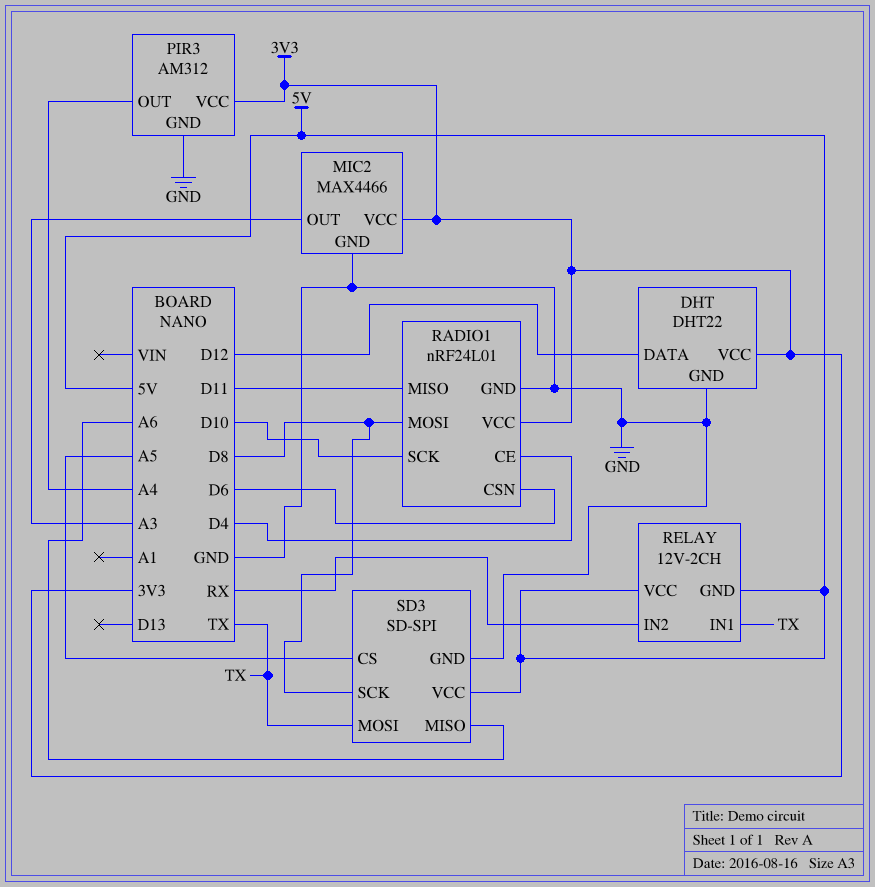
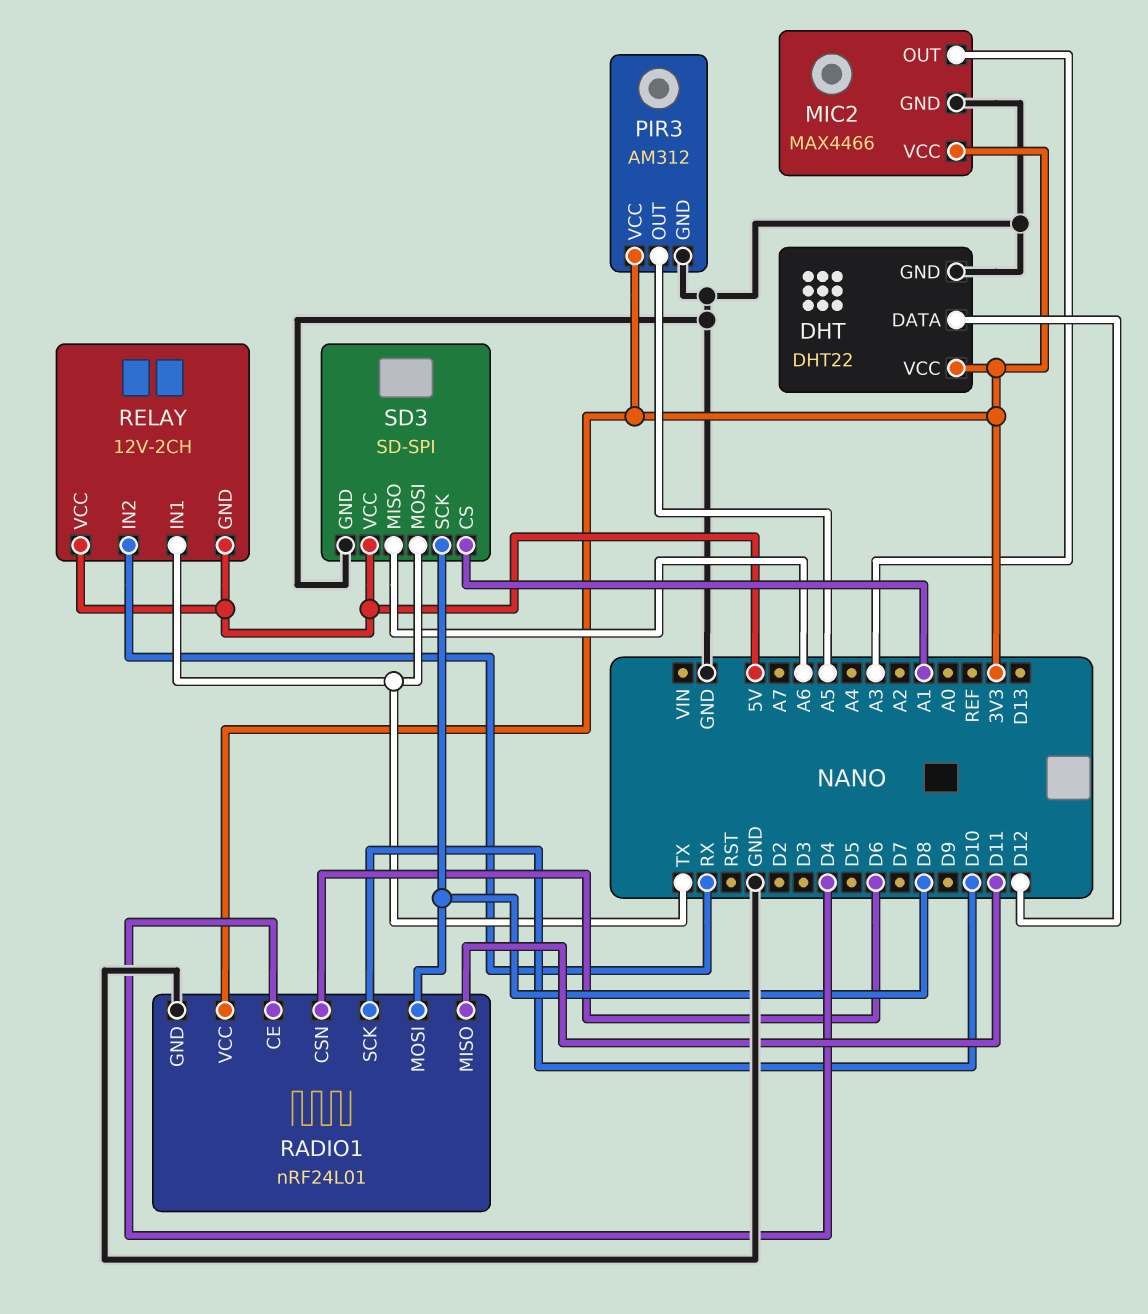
PIR3 pin OUT: A4 -> A5
SD3 pin CS: A5 -> A1

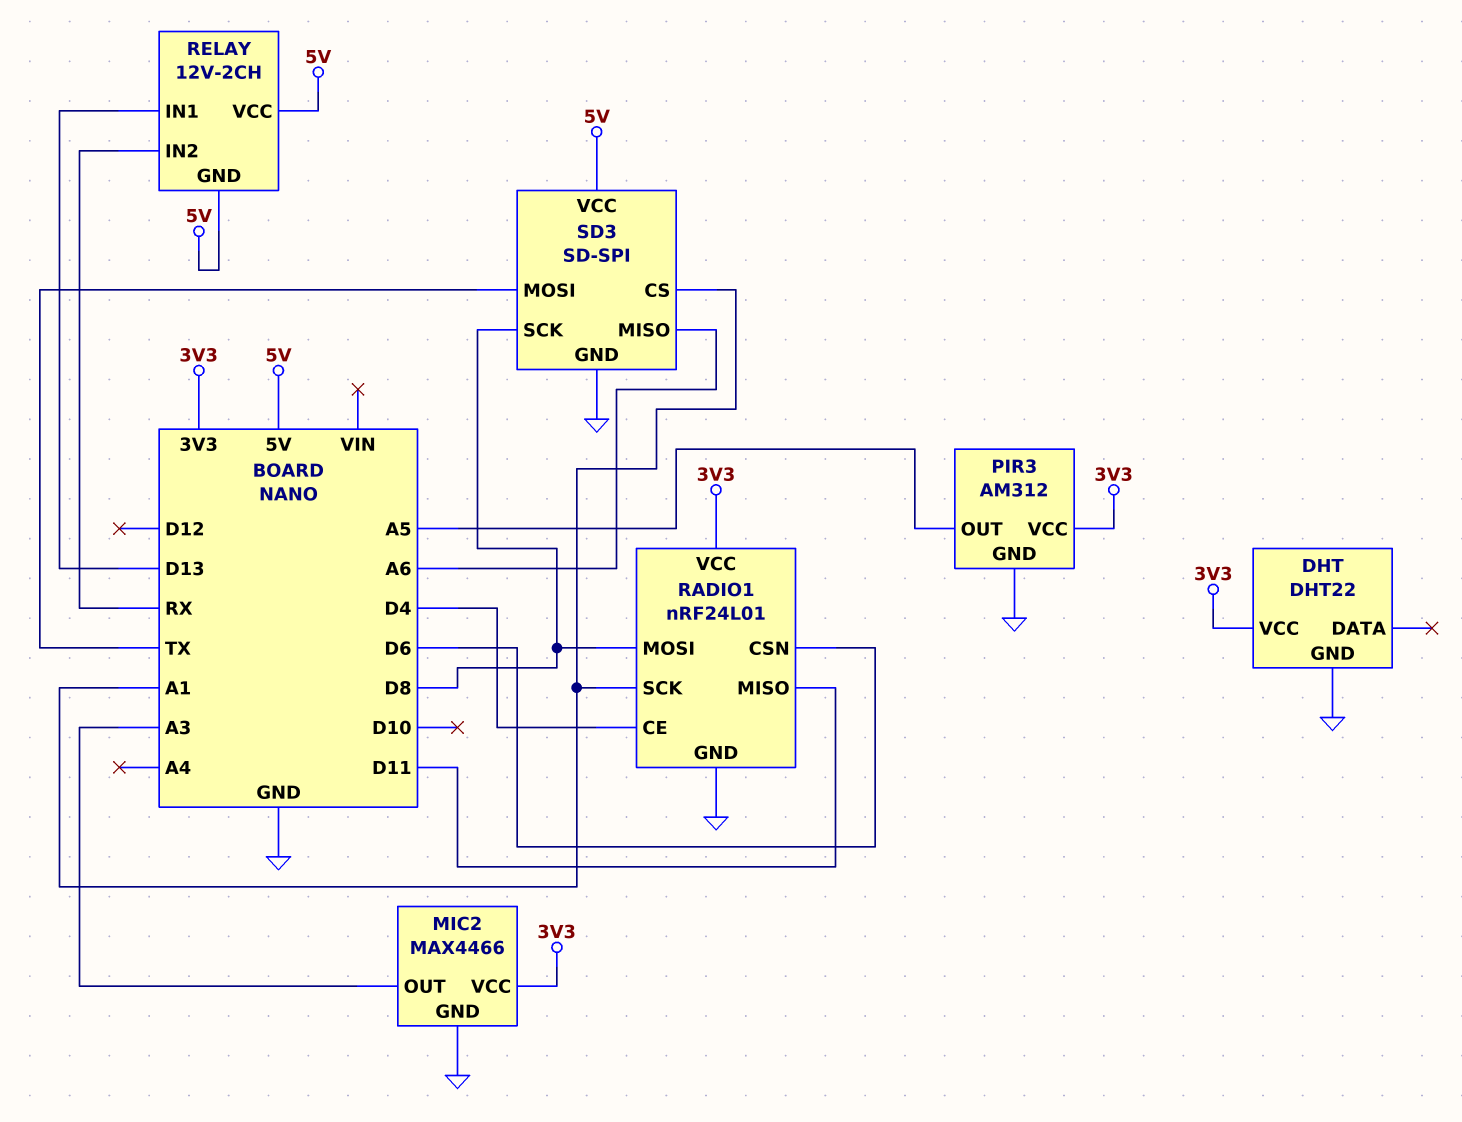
DHT pin DATA: D12 -> none
RADIO1 pin SCK: D10 -> A1
RELAY pin IN1: TX -> D13

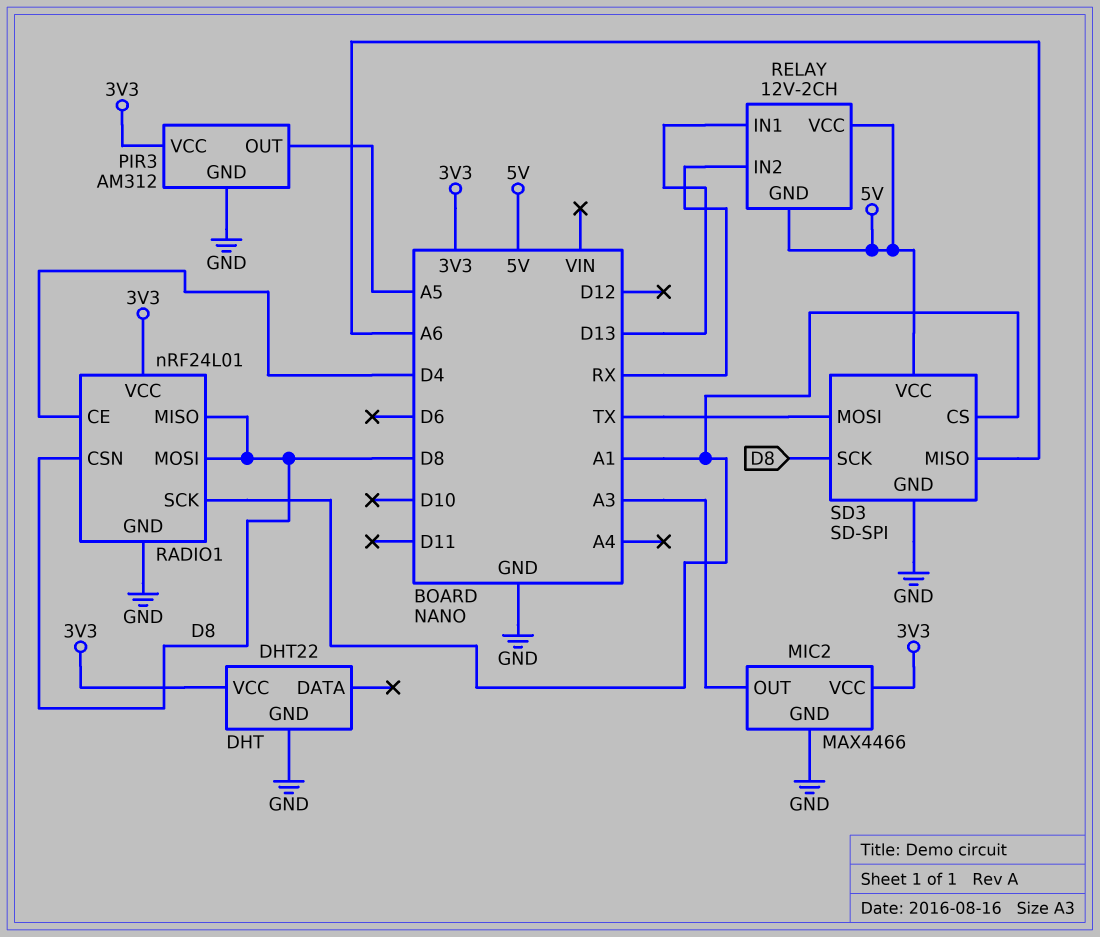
RADIO1 pin CSN: D6 -> D8
RADIO1 pin MISO: D11 -> D8

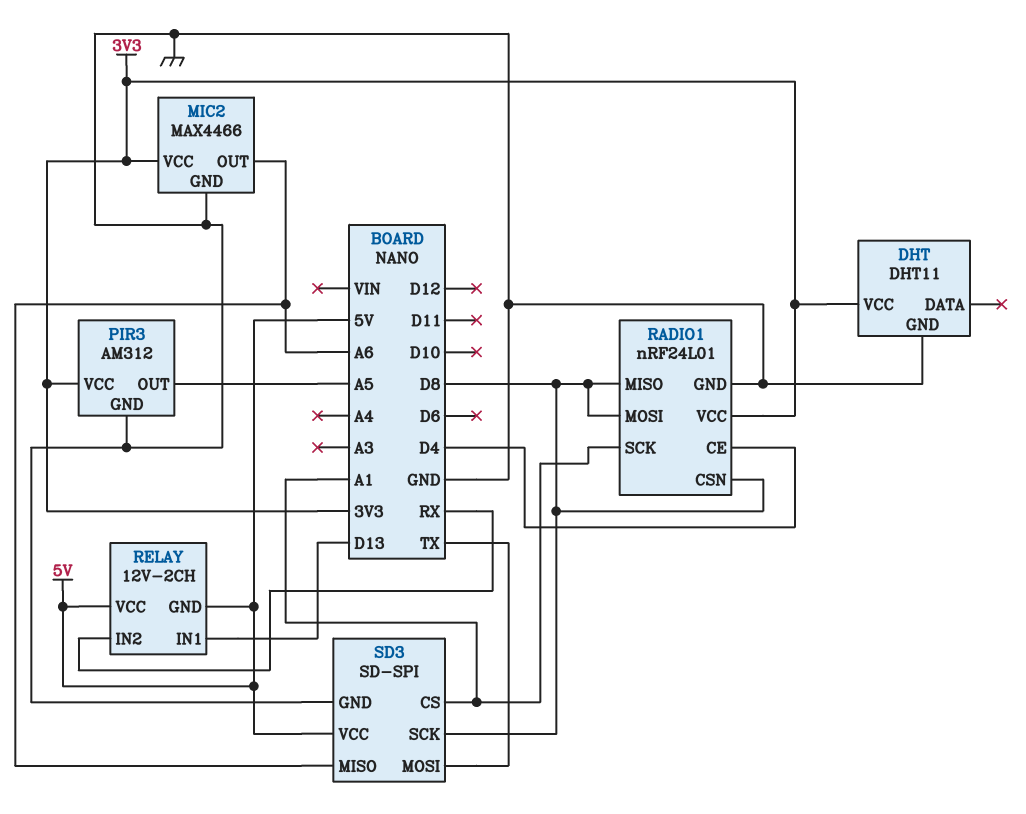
DHT: DHT22 -> DHT11
MIC2 pin OUT: A3 -> A6

